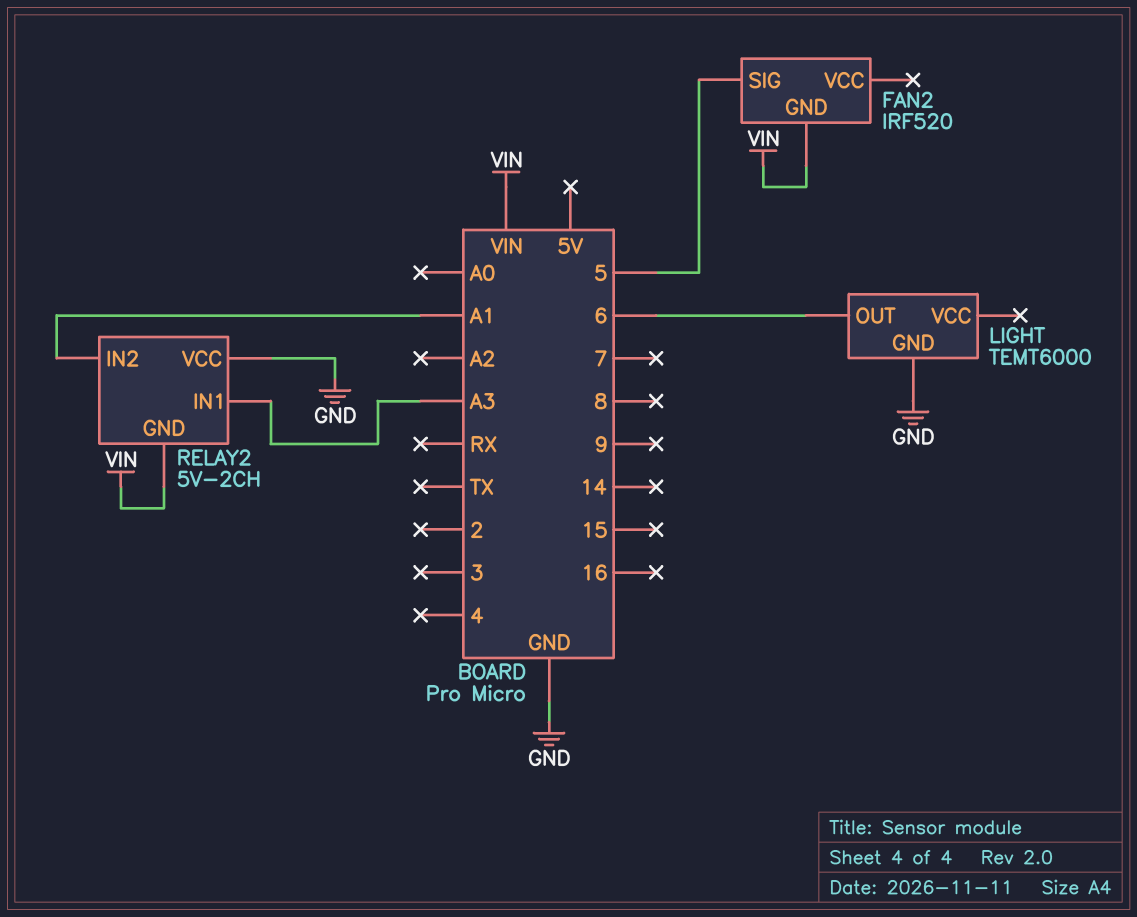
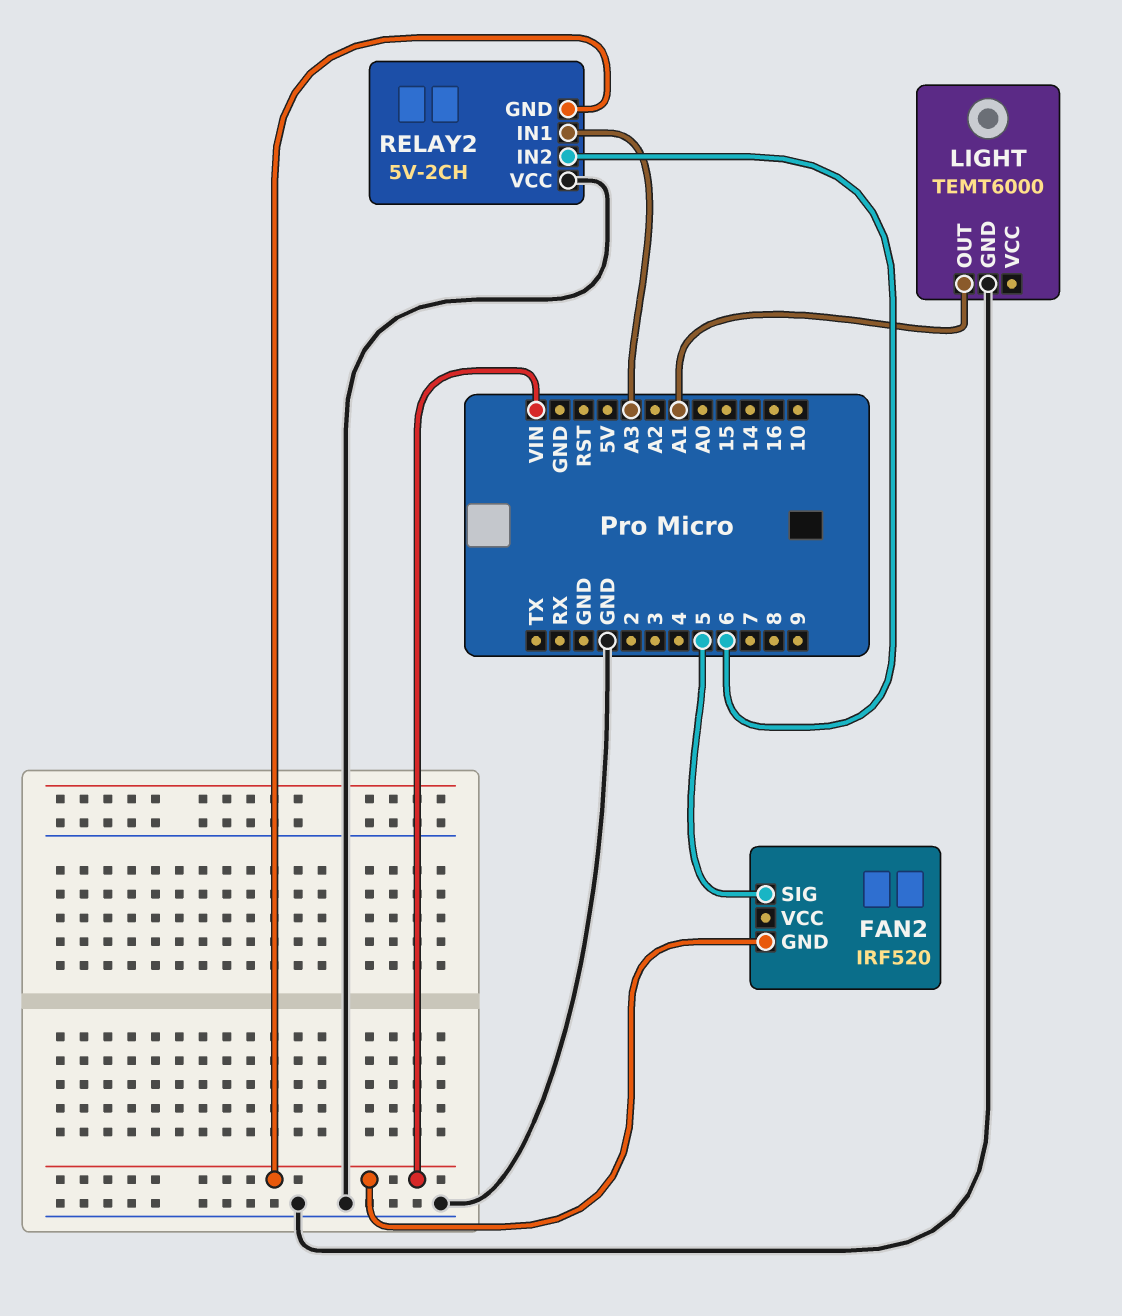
LIGHT pin OUT: 6 -> A1
RELAY2 pin IN2: A1 -> 6

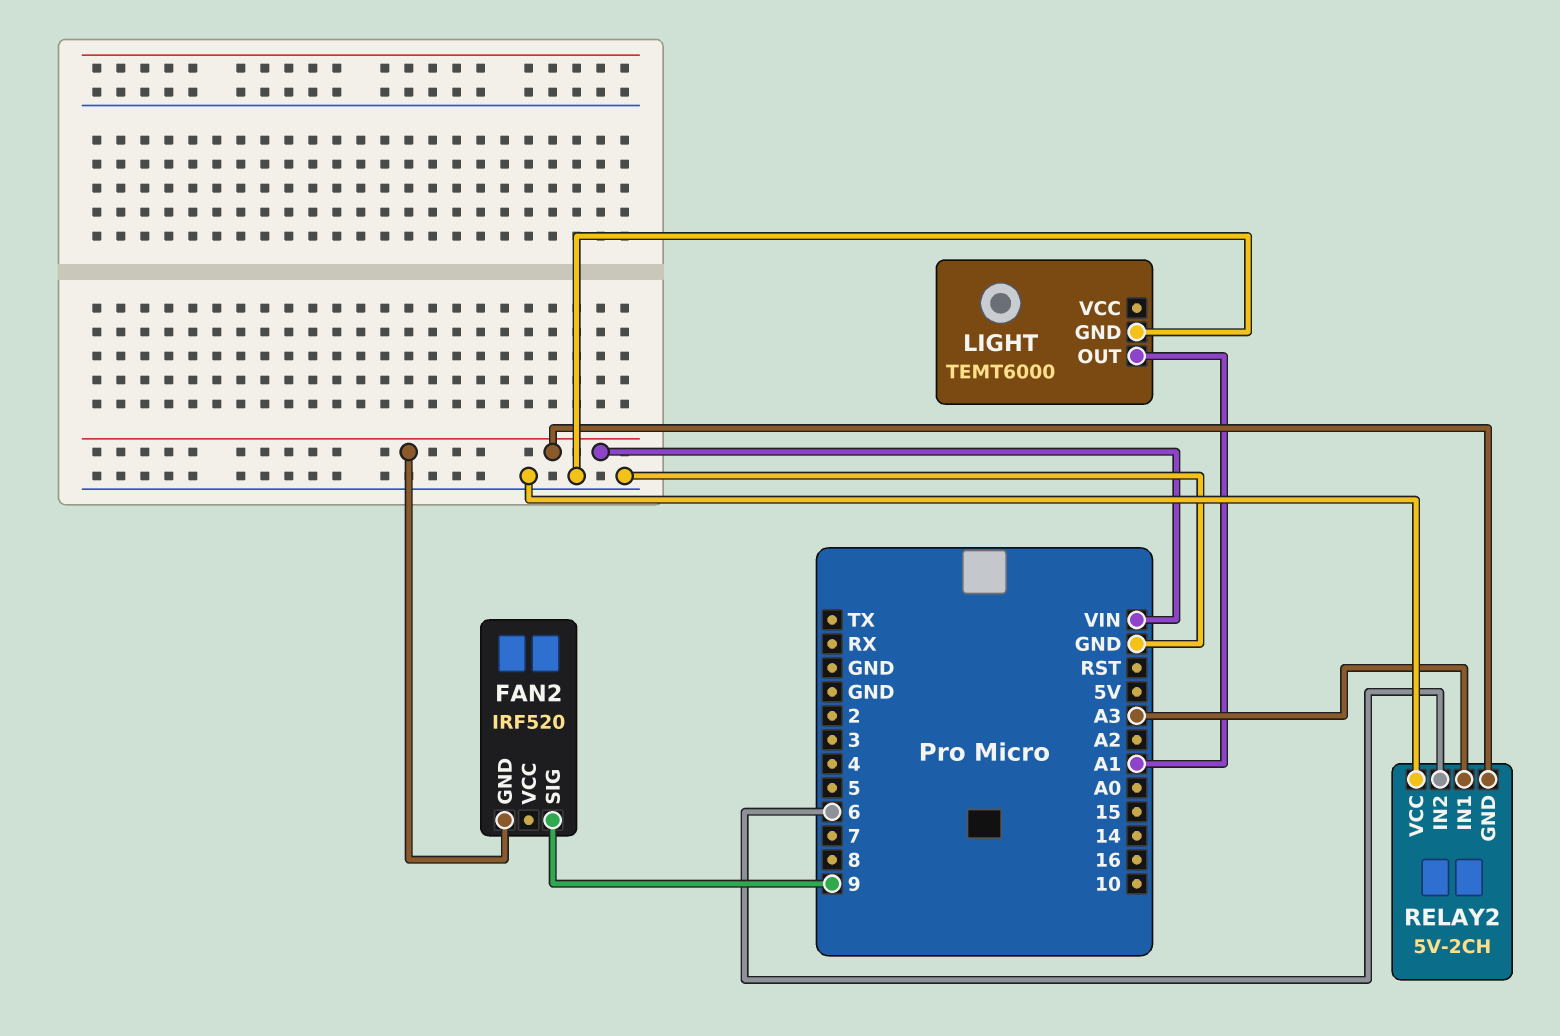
FAN2 pin SIG: 5 -> 9

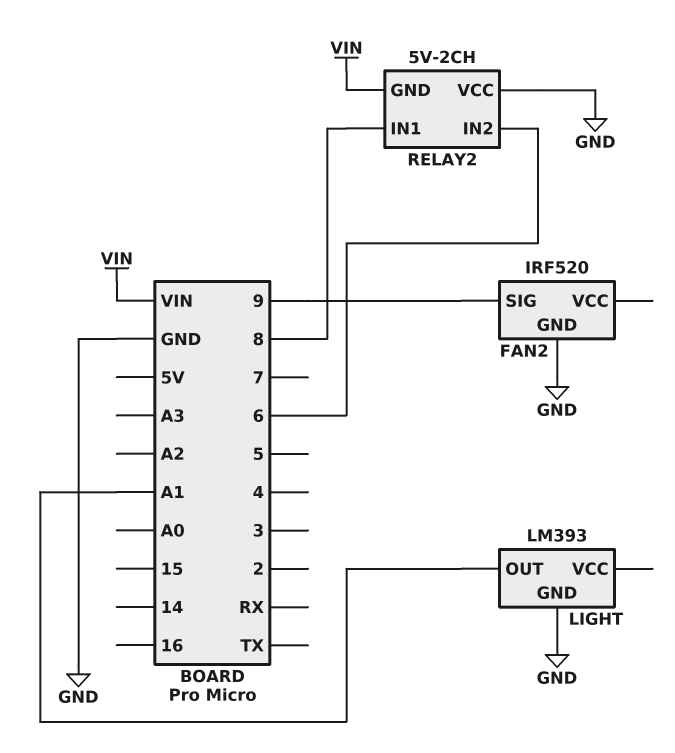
FAN2 pin GND: VIN -> GND
LIGHT: TEMT6000 -> LM393
RELAY2 pin IN1: A3 -> 8

